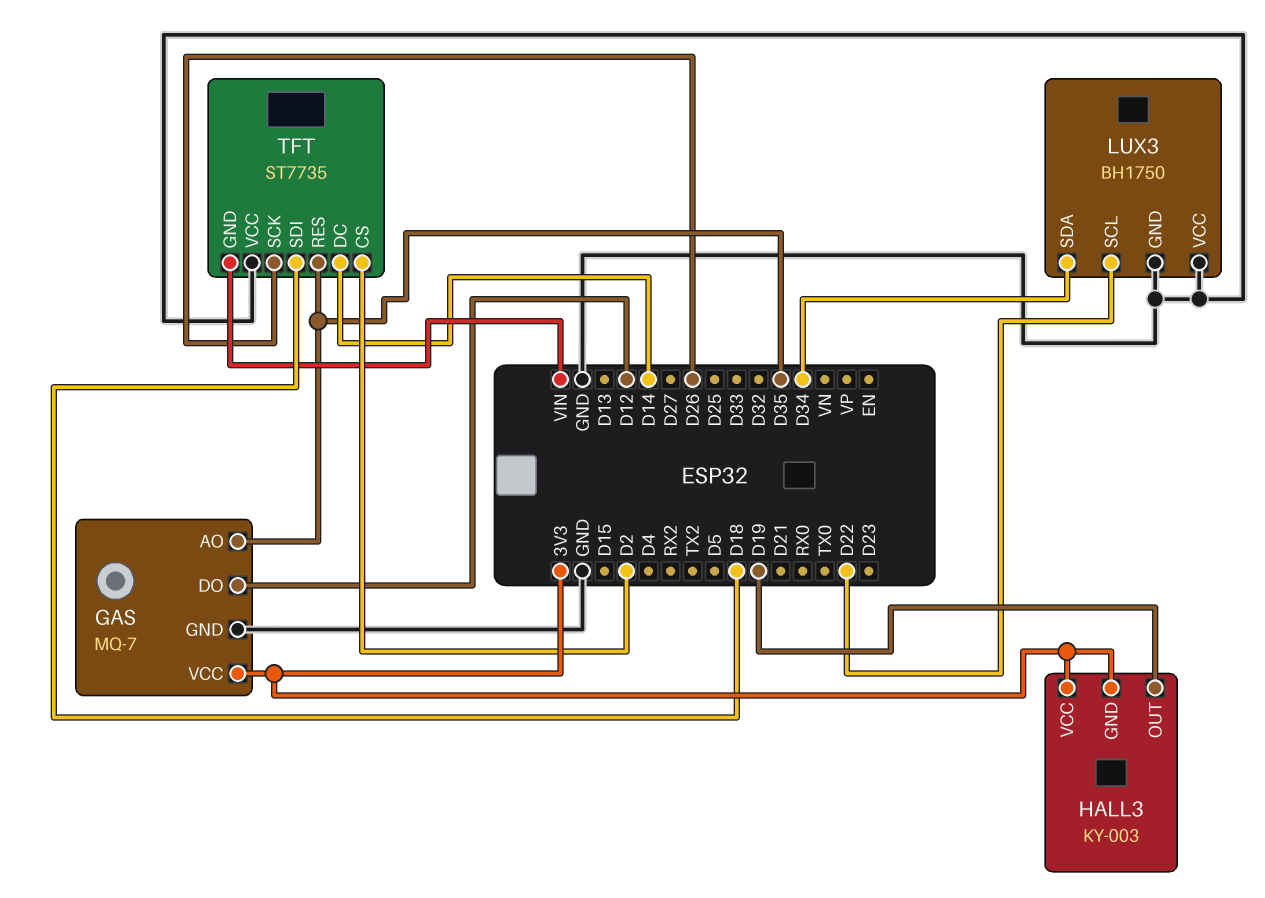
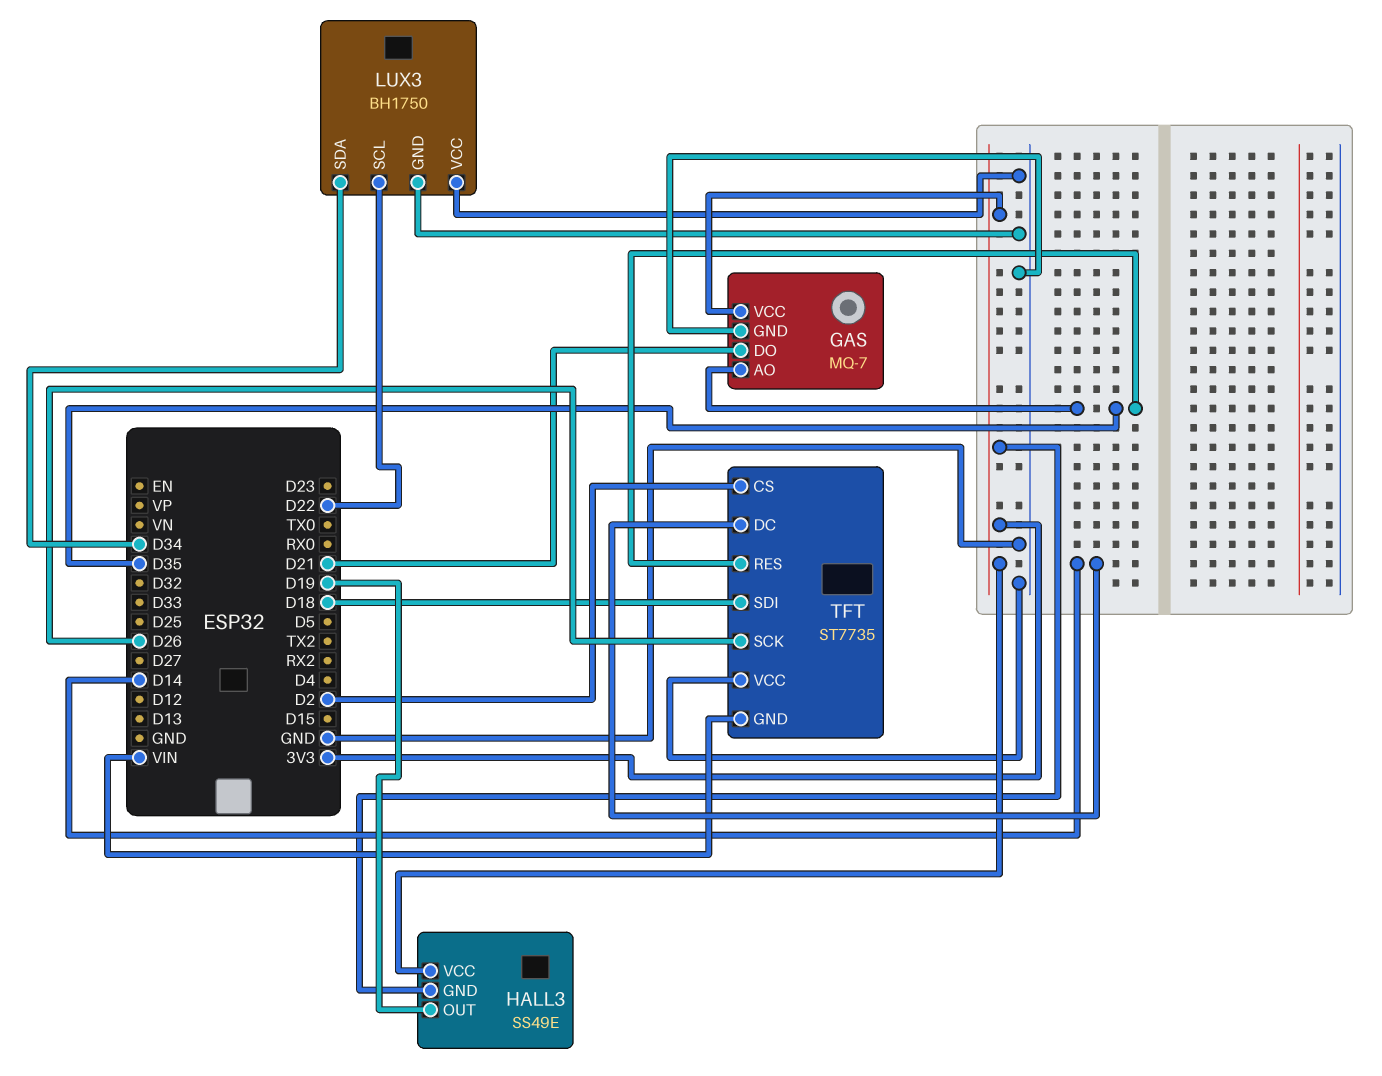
GAS pin DO: D12 -> D21
HALL3: KY-003 -> SS49E

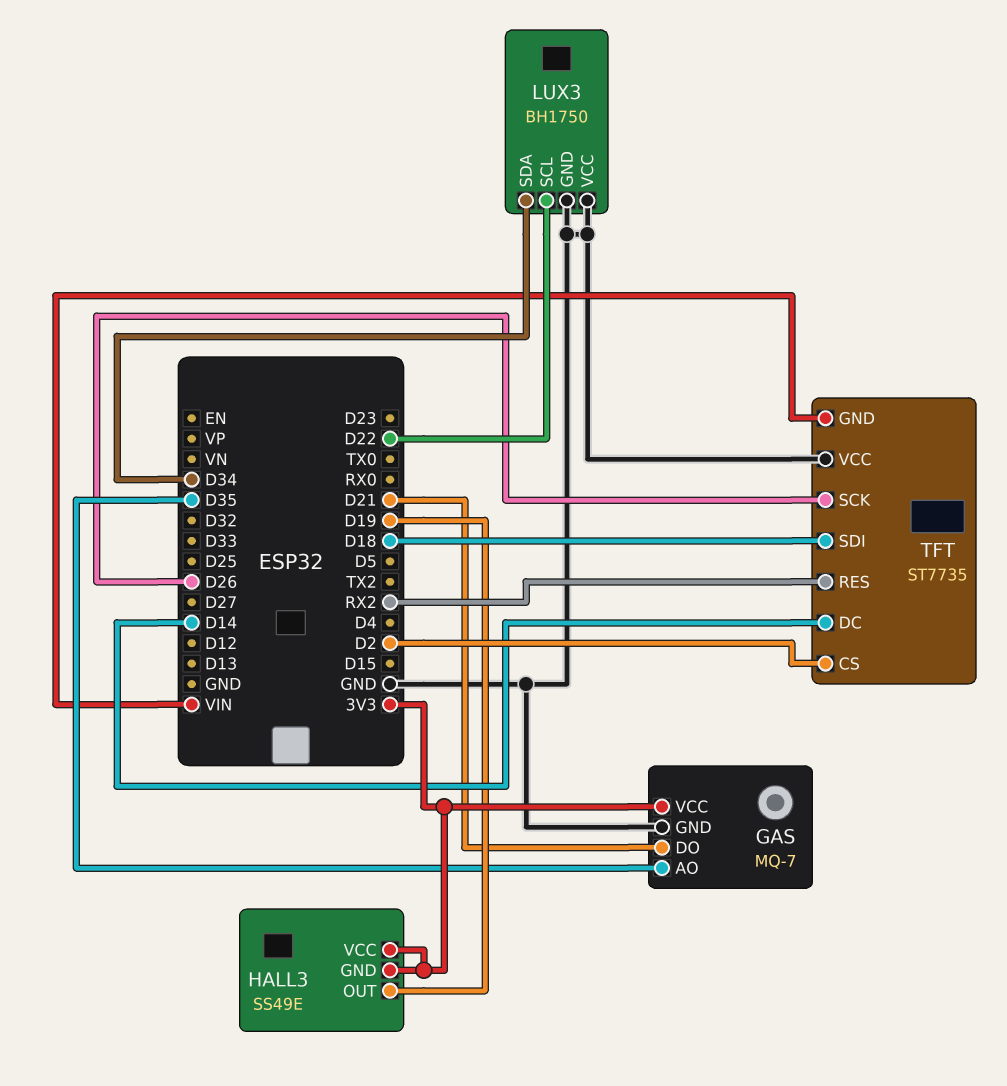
TFT pin RES: D35 -> RX2

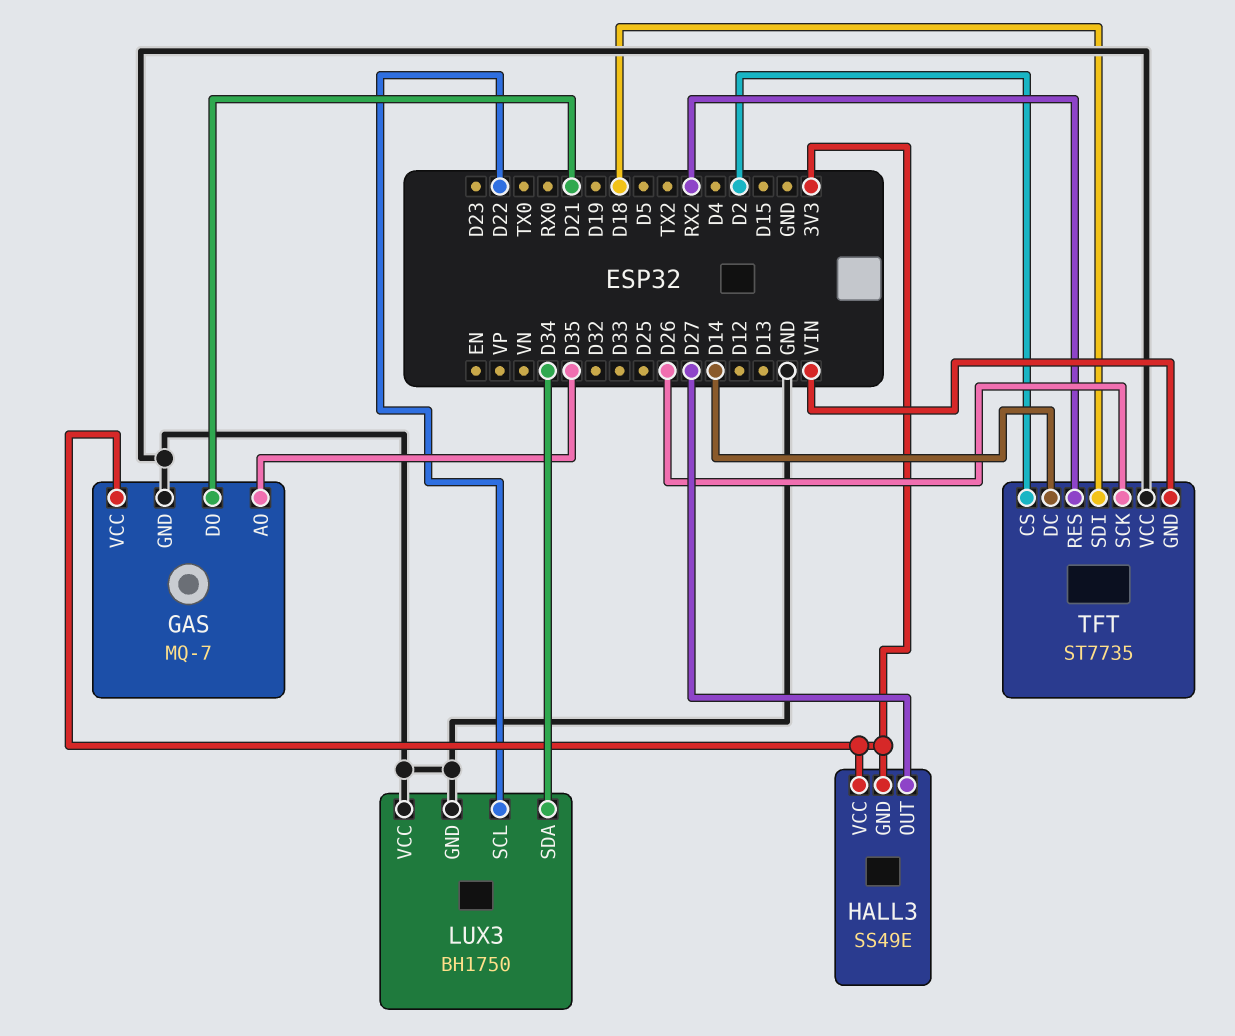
HALL3 pin OUT: D19 -> D27

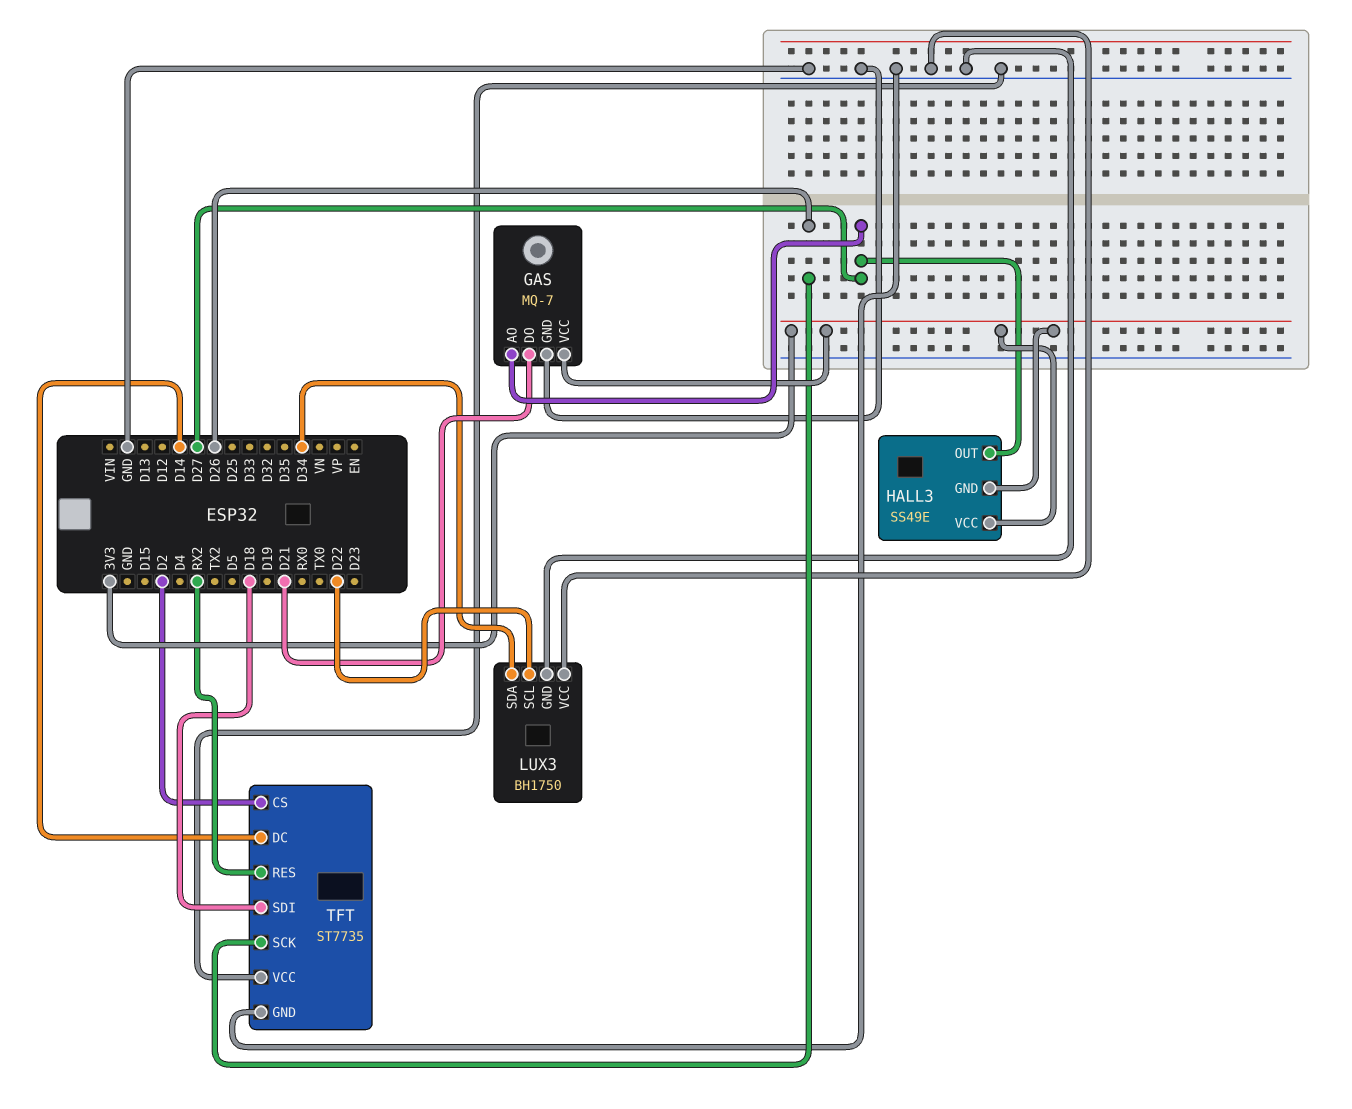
GAS pin AO: D35 -> D27
TFT pin GND: VIN -> GND

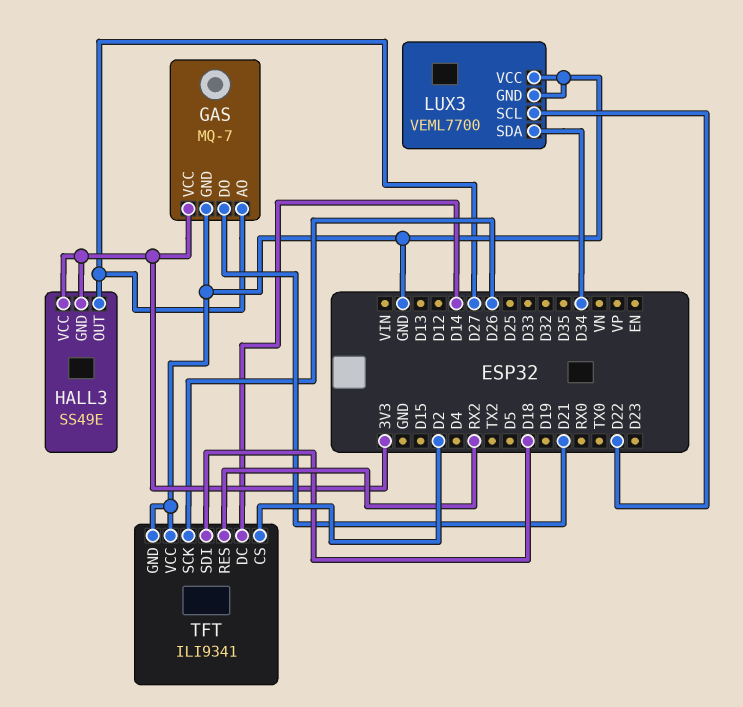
LUX3: BH1750 -> VEML7700
TFT: ST7735 -> ILI9341

